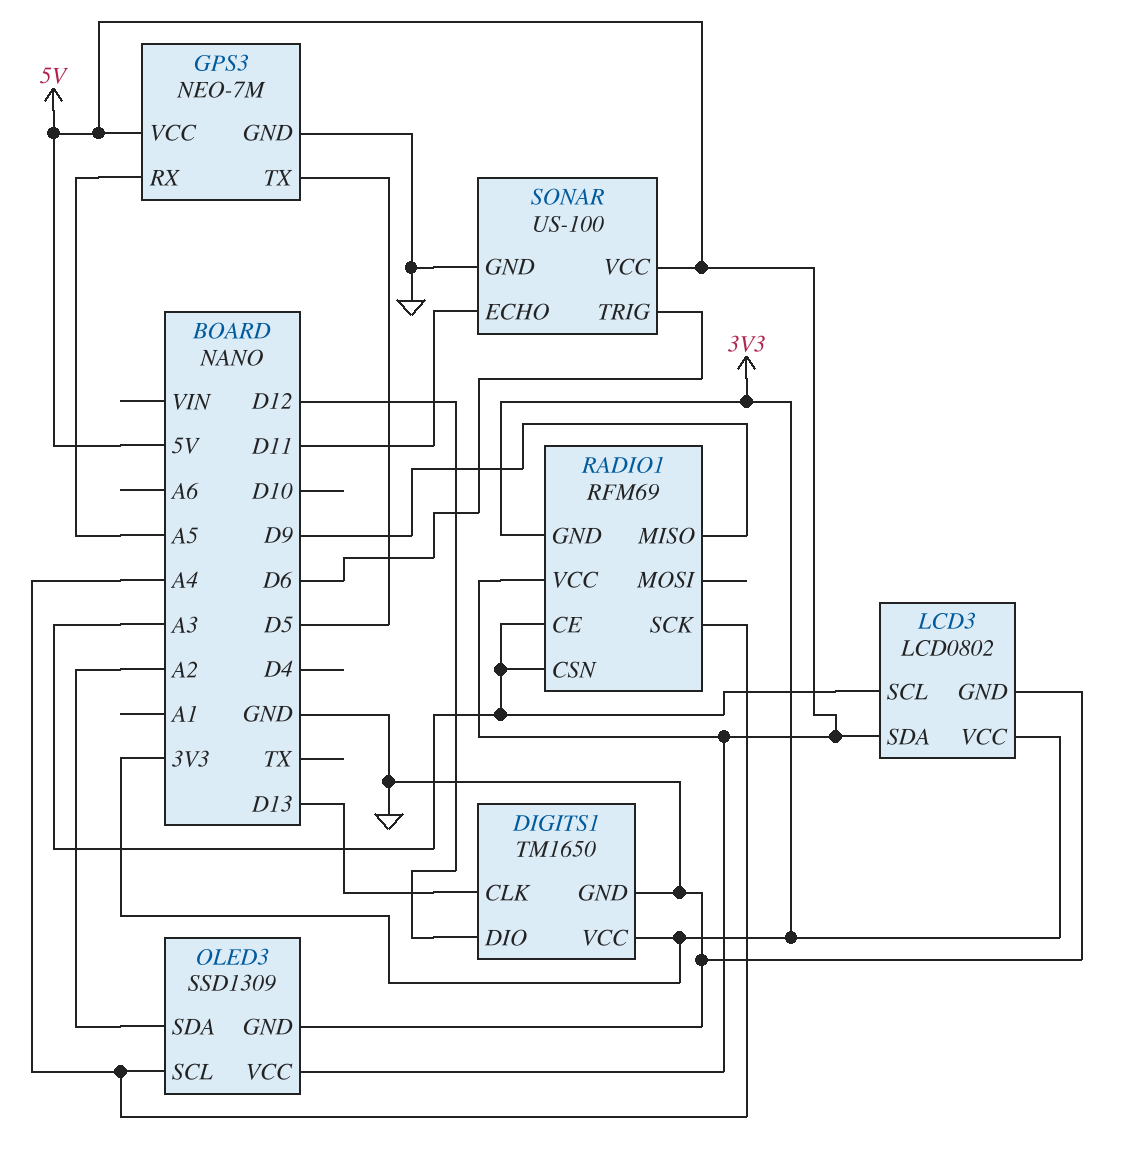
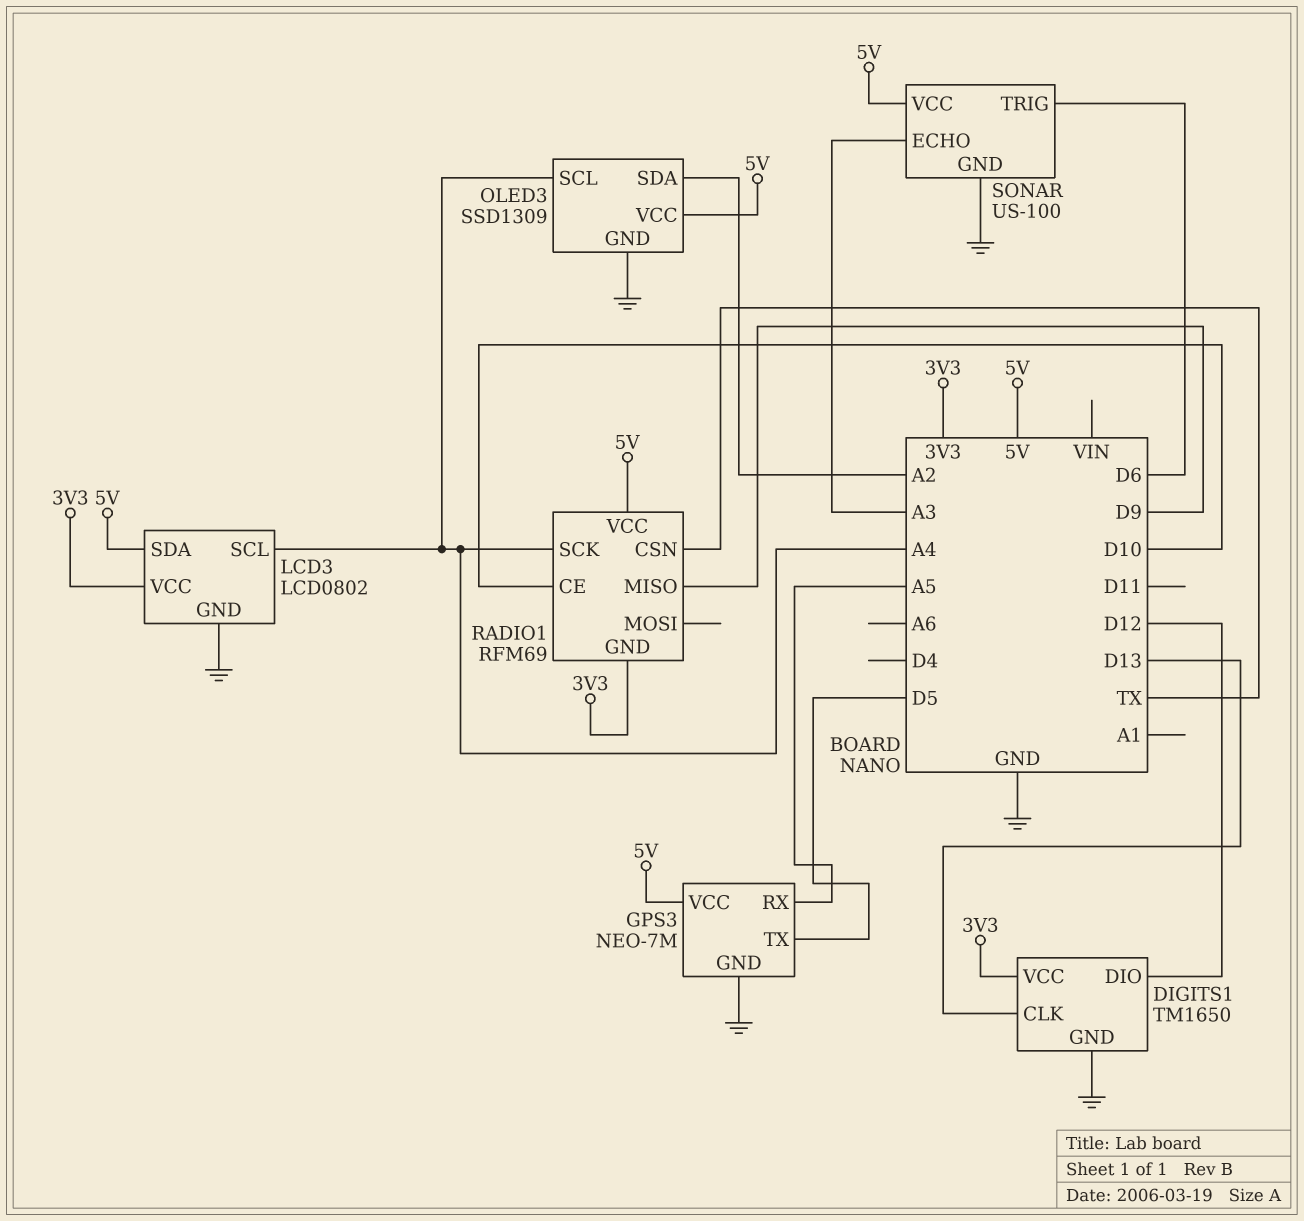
LCD3 pin SCL: A3 -> A4
RADIO1 pin CE: A3 -> D10
RADIO1 pin CSN: A3 -> TX
SONAR pin ECHO: D11 -> A3

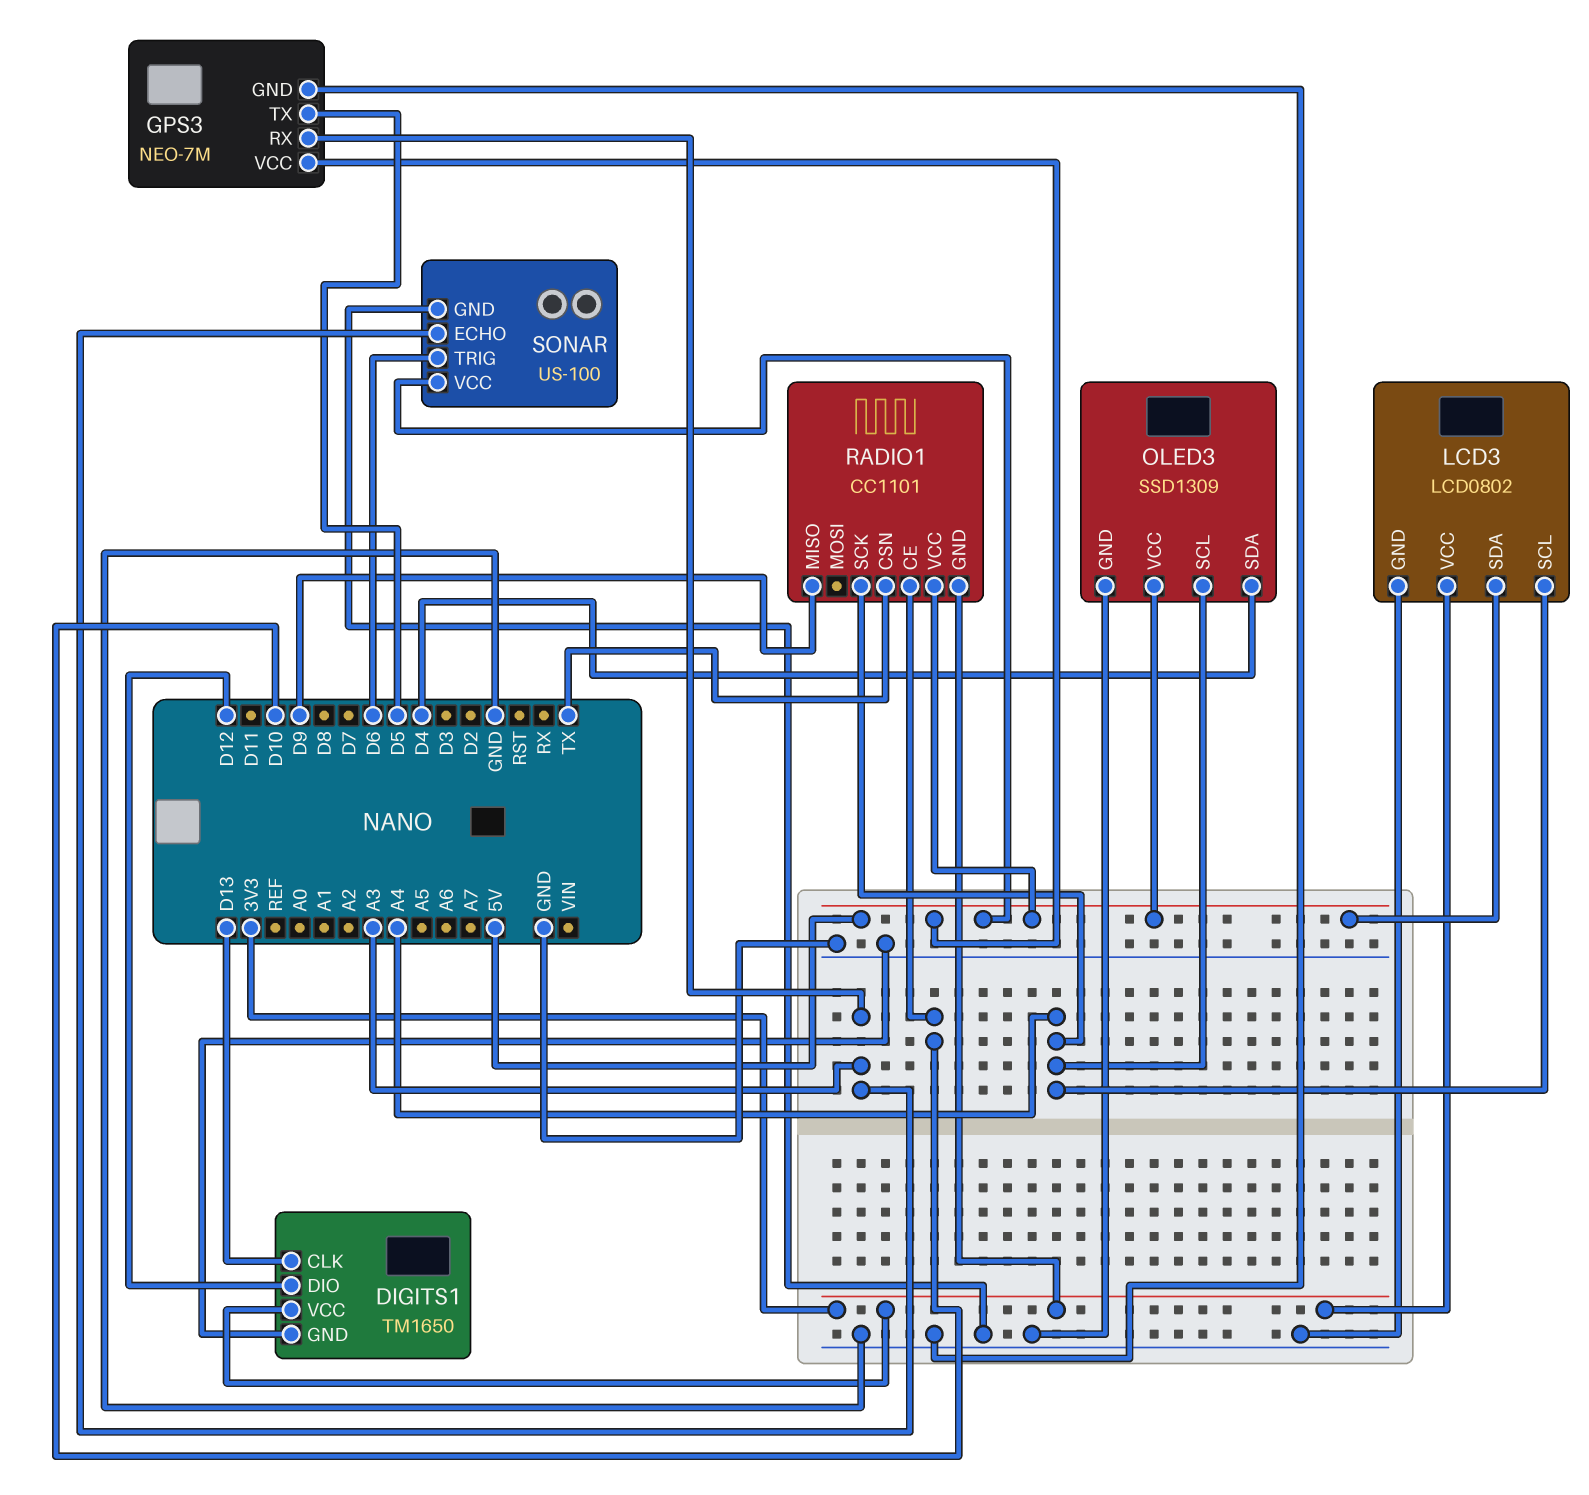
GPS3 pin RX: A5 -> A3
OLED3 pin SDA: A2 -> D4
RADIO1: RFM69 -> CC1101

